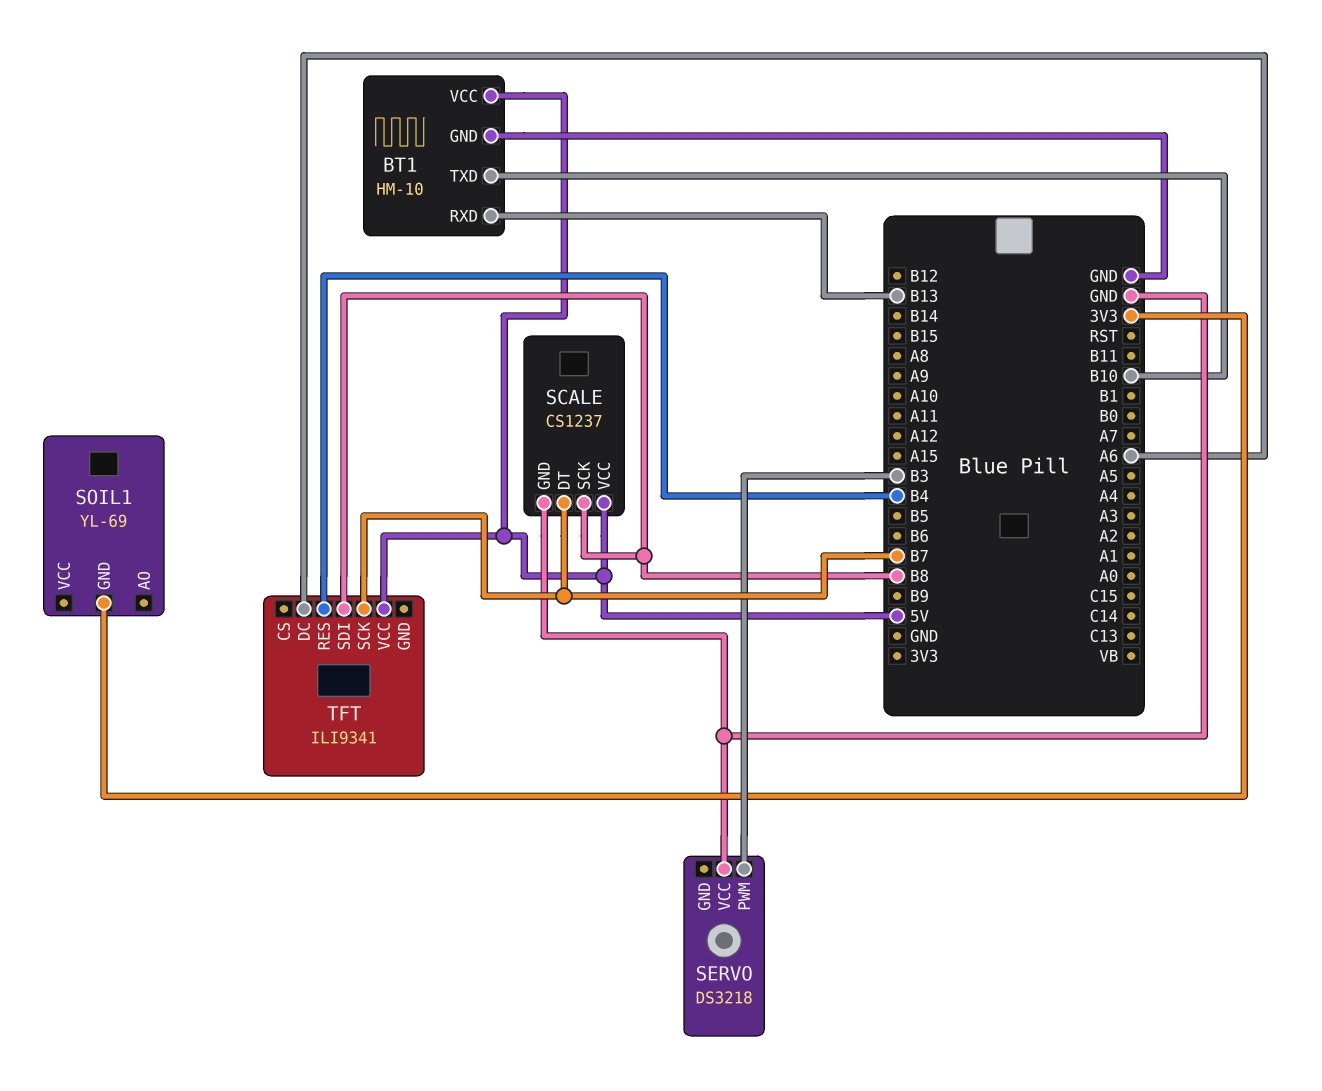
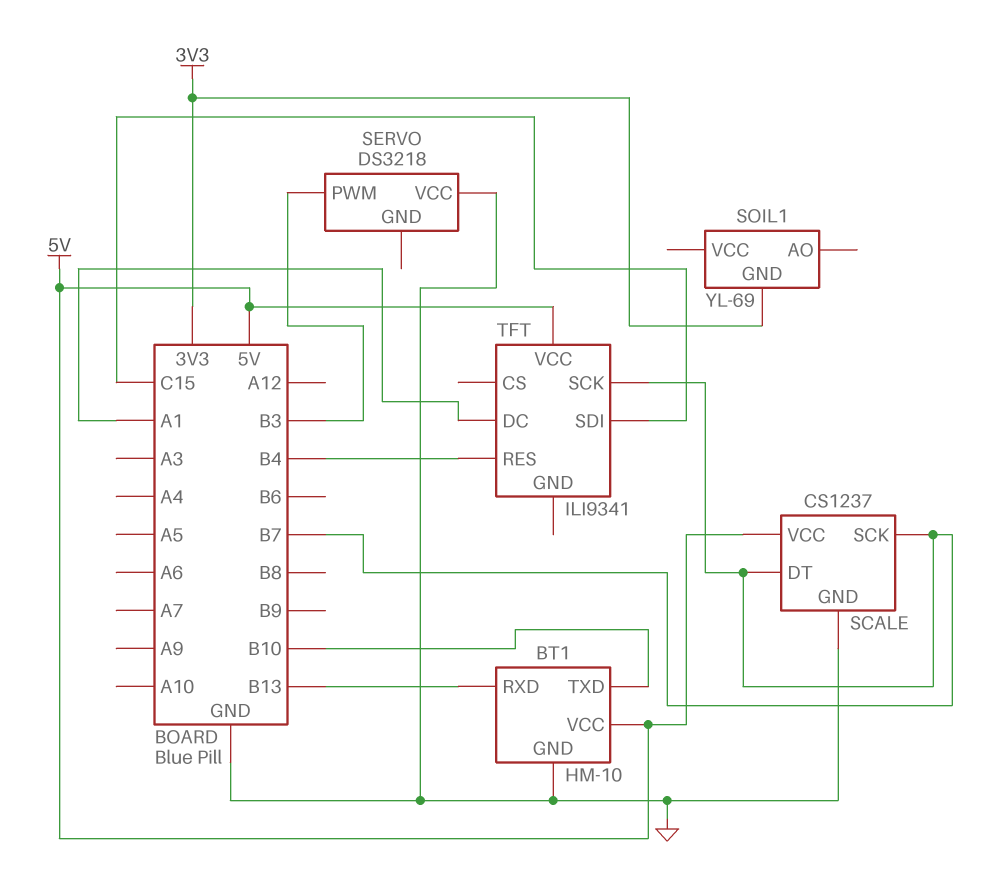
SCALE pin SCK: B8 -> B7
TFT pin DC: A6 -> A1
TFT pin SDI: B8 -> C15

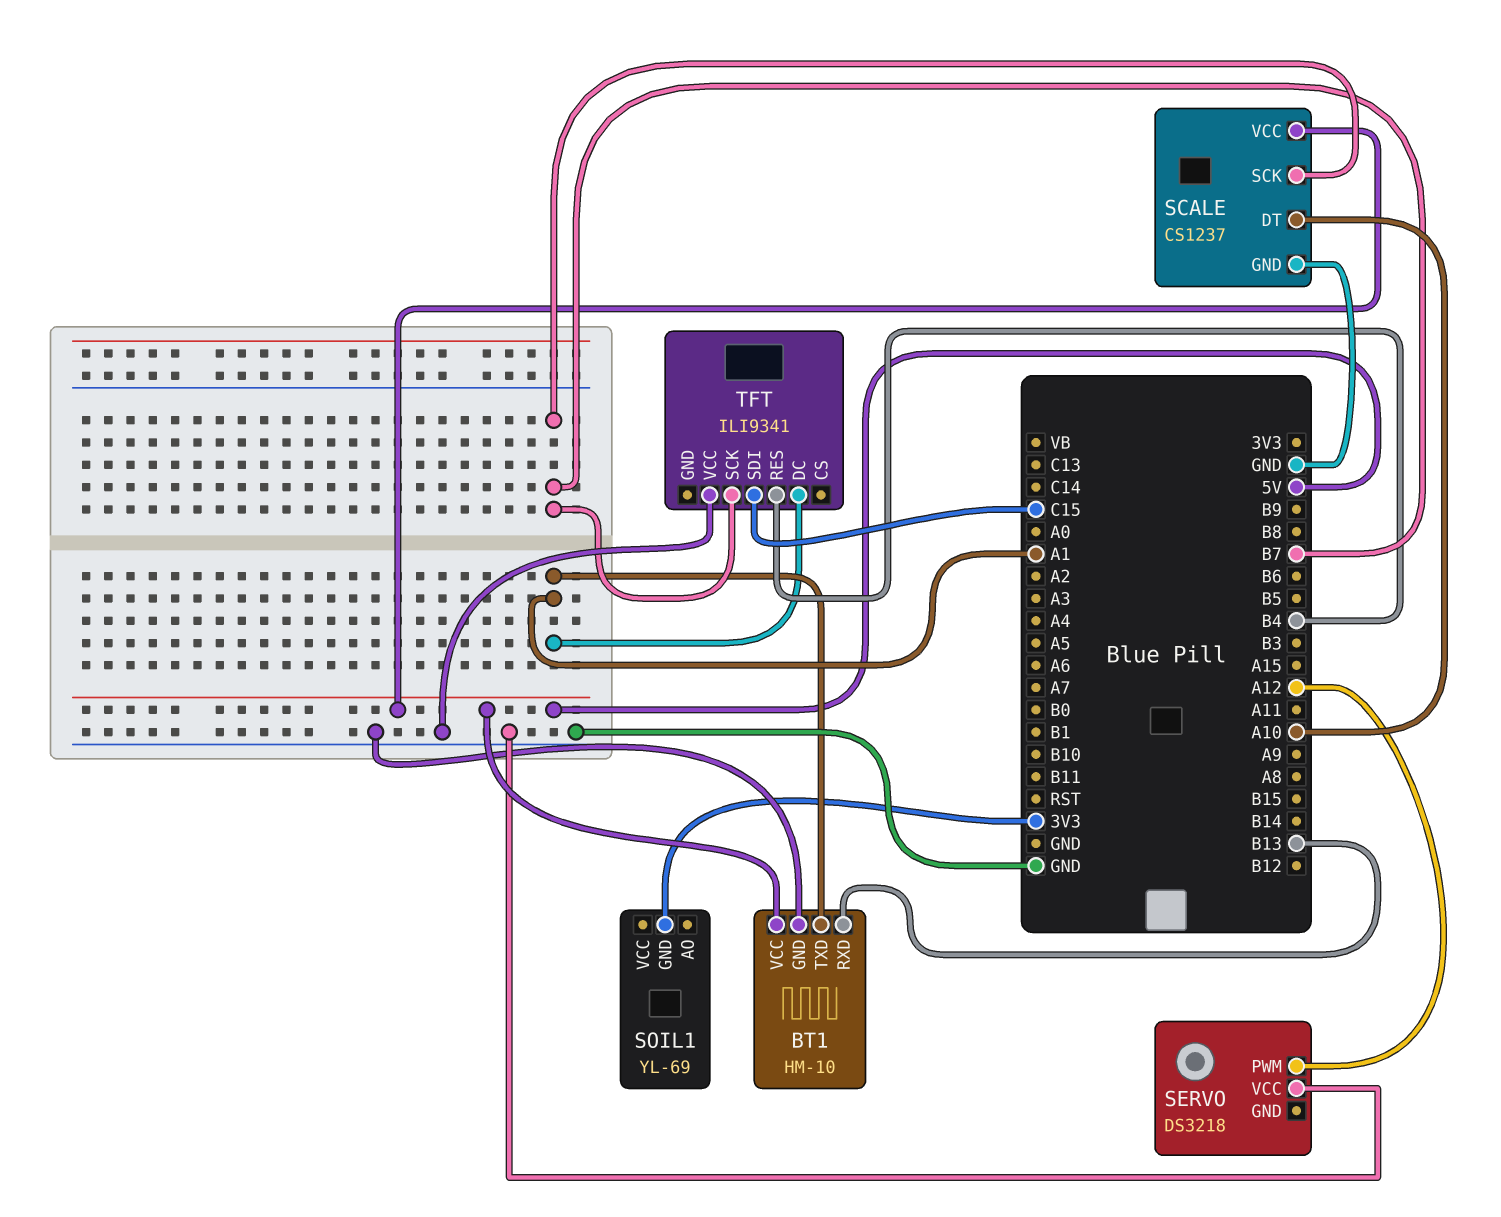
BT1 pin TXD: B10 -> A1
SCALE pin DT: B7 -> A10
SERVO pin PWM: B3 -> A12
TFT pin VCC: 5V -> GND

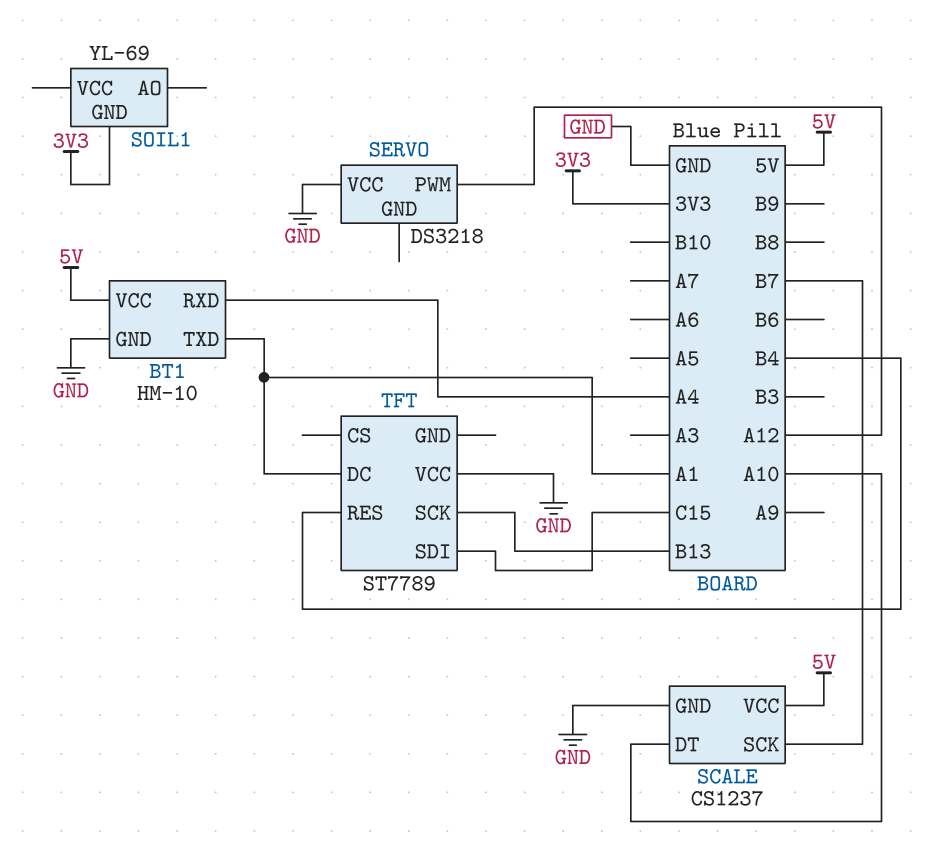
BT1 pin RXD: B13 -> A4
TFT: ILI9341 -> ST7789
TFT pin SCK: B7 -> B13

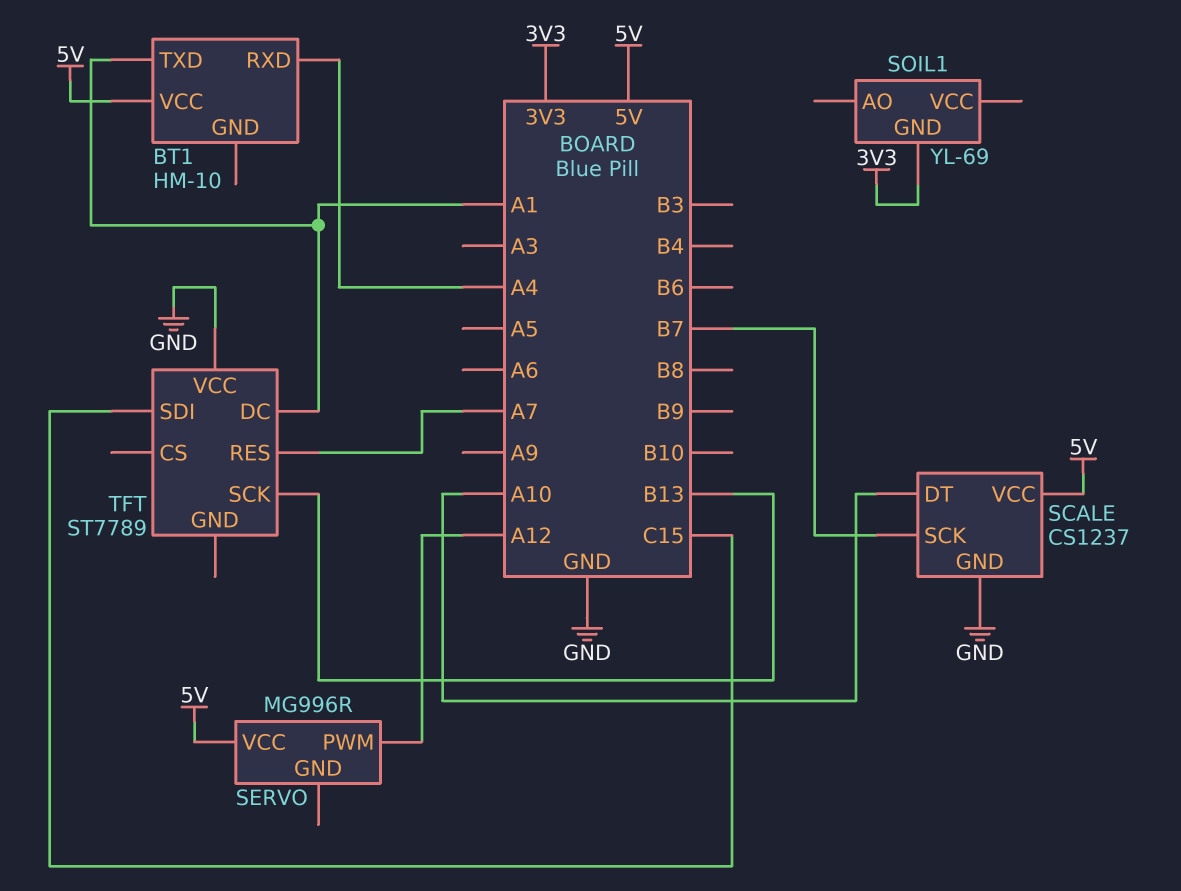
BT1 pin GND: GND -> none
SERVO: DS3218 -> MG996R
SERVO pin VCC: GND -> 5V
TFT pin RES: B4 -> A7

